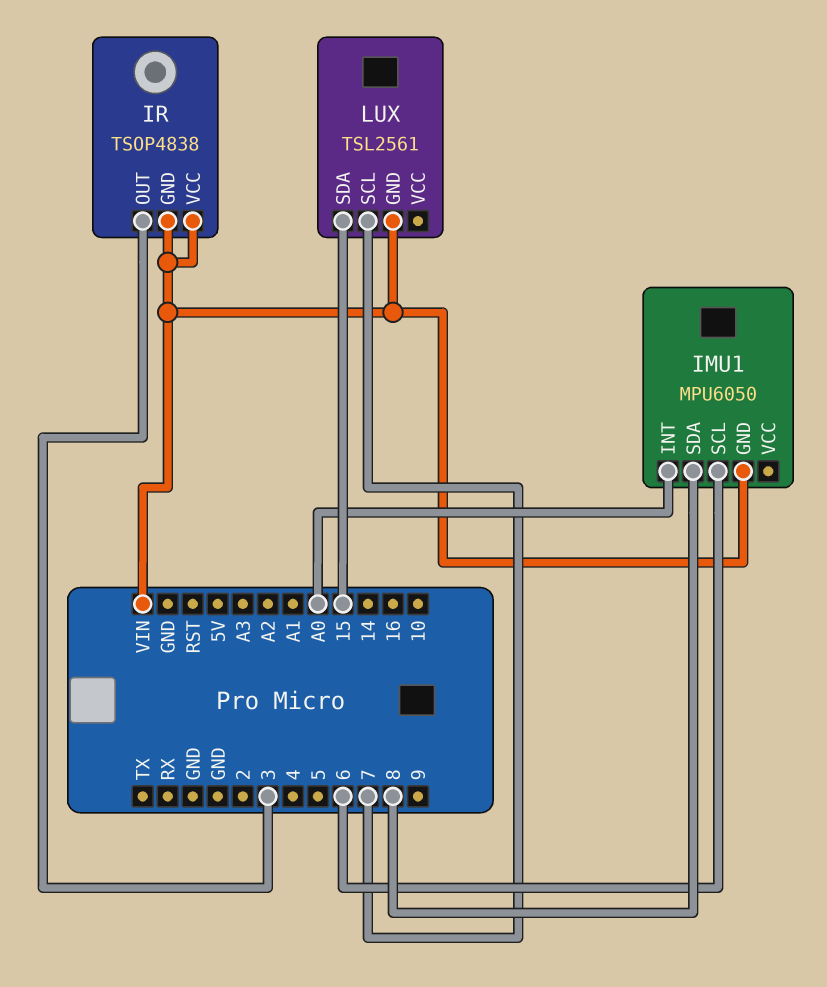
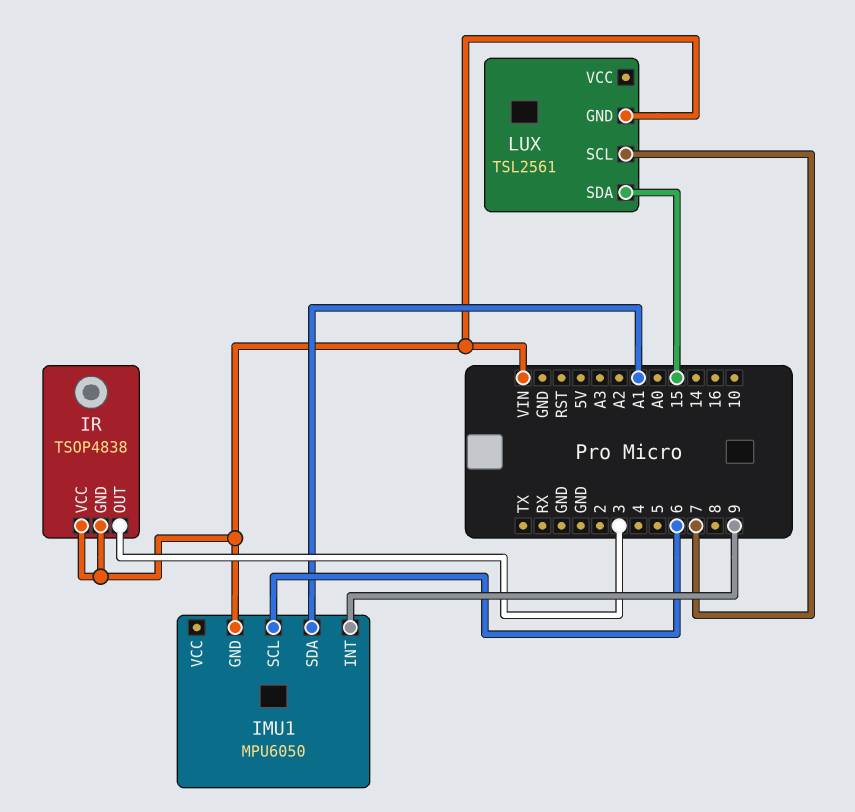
IMU1 pin INT: A0 -> 9
IMU1 pin SDA: 8 -> A1

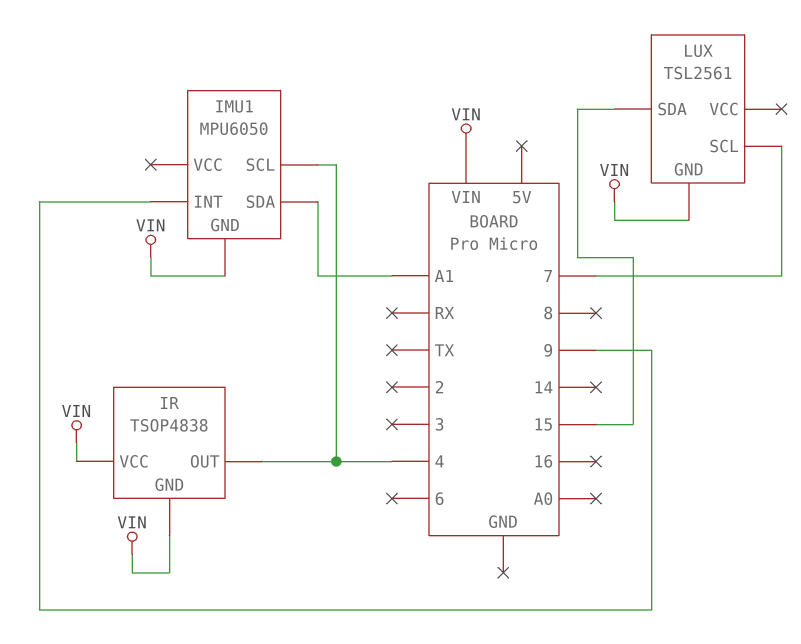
IMU1 pin SCL: 6 -> 4
IR pin OUT: 3 -> 4

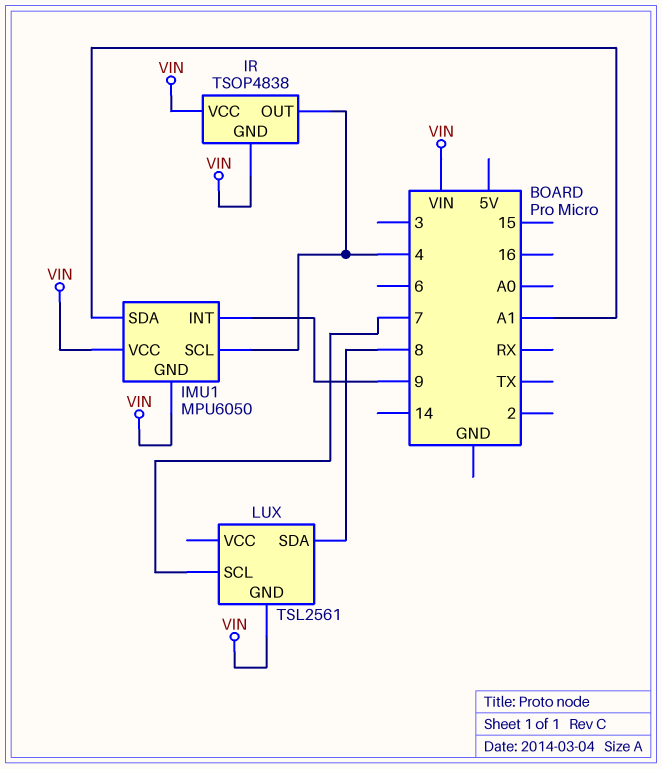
IMU1 pin VCC: none -> VIN
LUX pin SDA: 15 -> 8

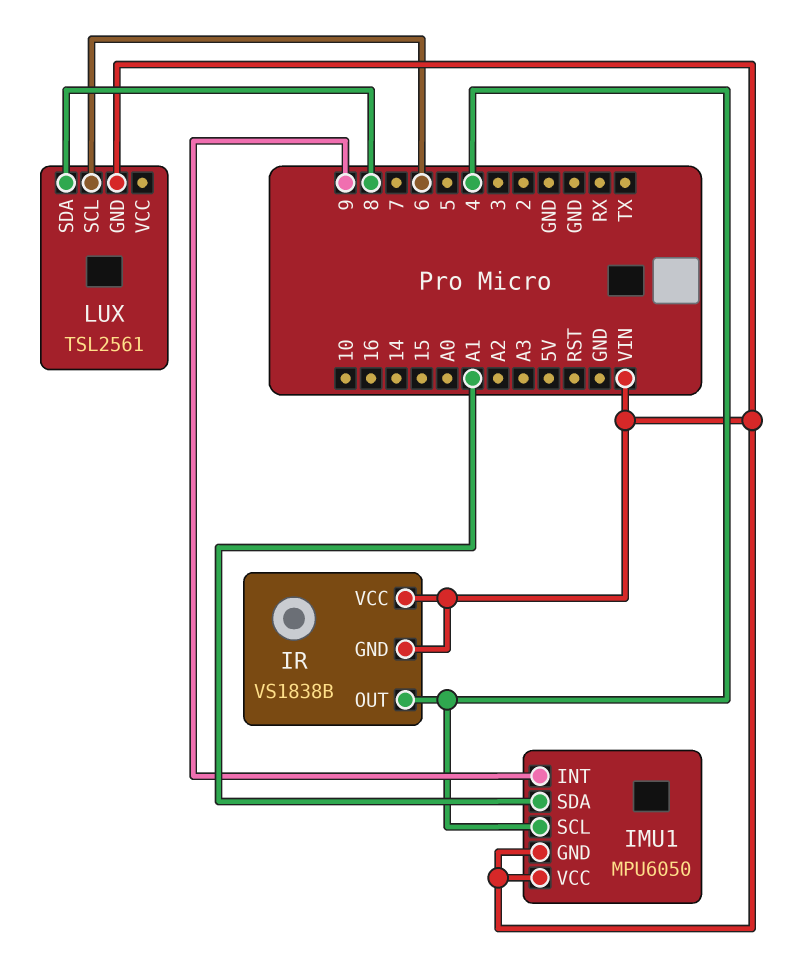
IR: TSOP4838 -> VS1838B
LUX pin SCL: 7 -> 6

